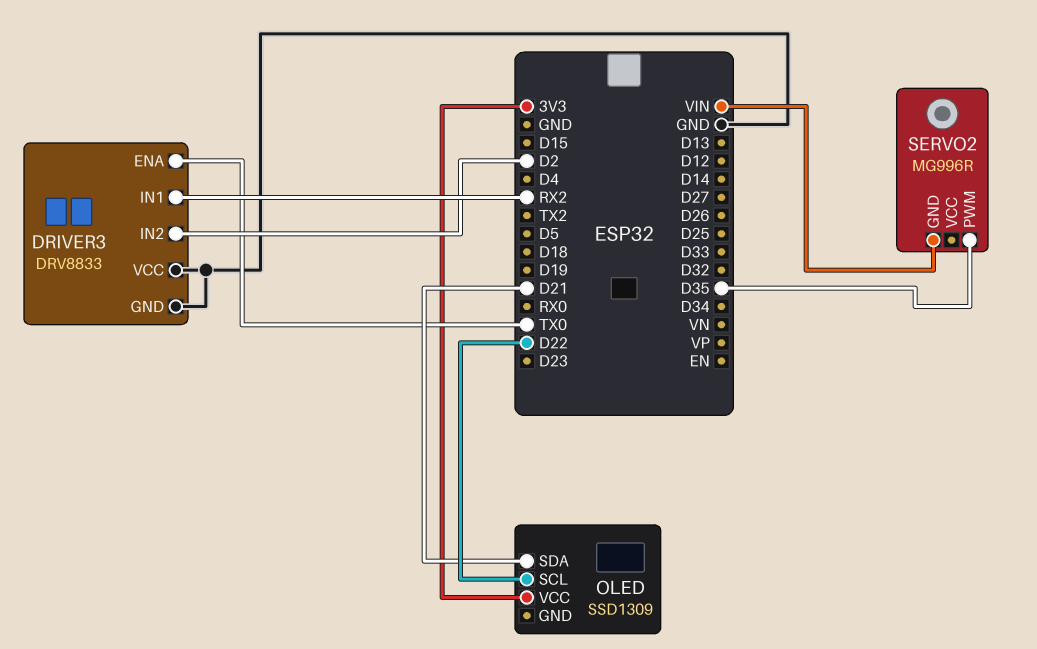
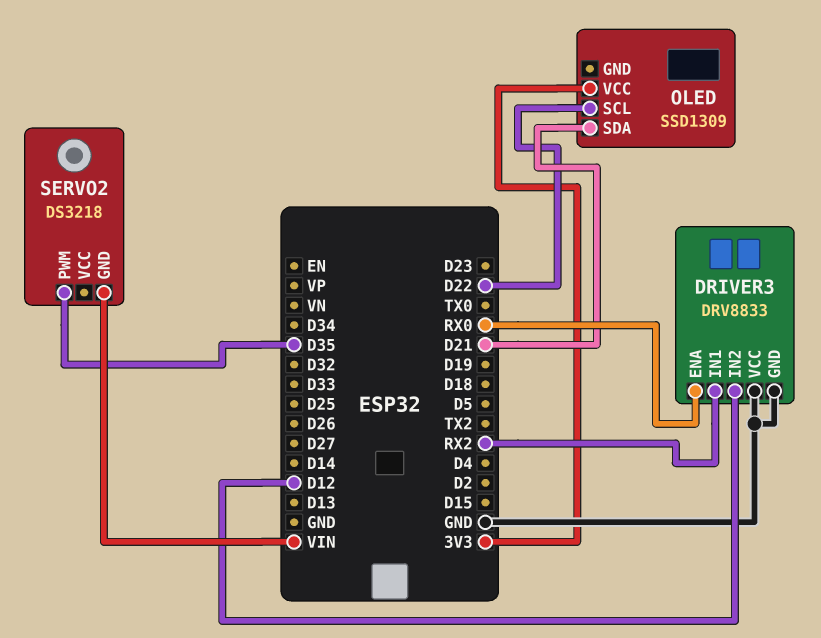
DRIVER3 pin ENA: TX0 -> RX0
DRIVER3 pin IN2: D2 -> D12
SERVO2: MG996R -> DS3218

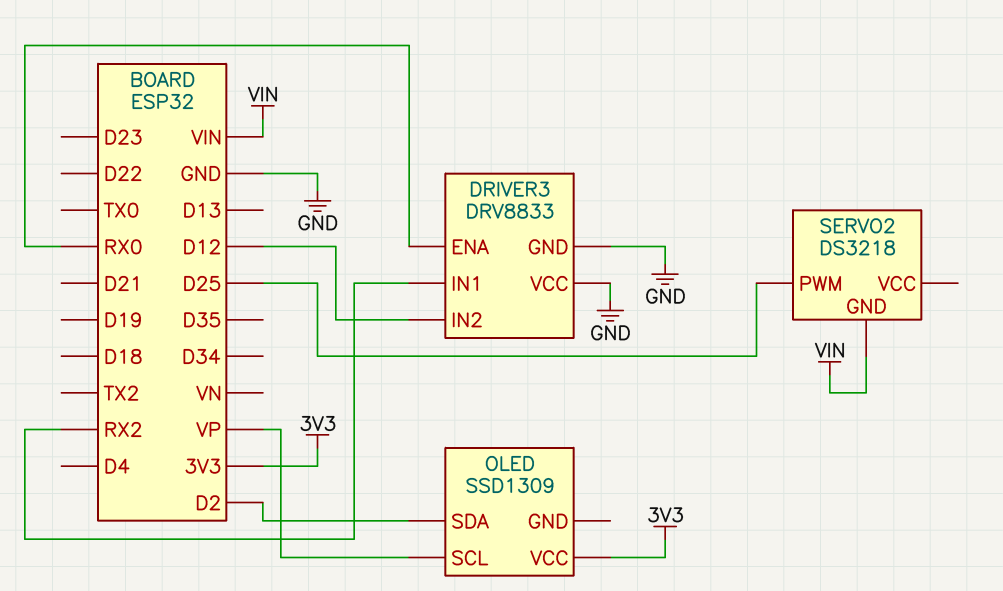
OLED pin SCL: D22 -> VP
OLED pin SDA: D21 -> D2
SERVO2 pin PWM: D35 -> D25

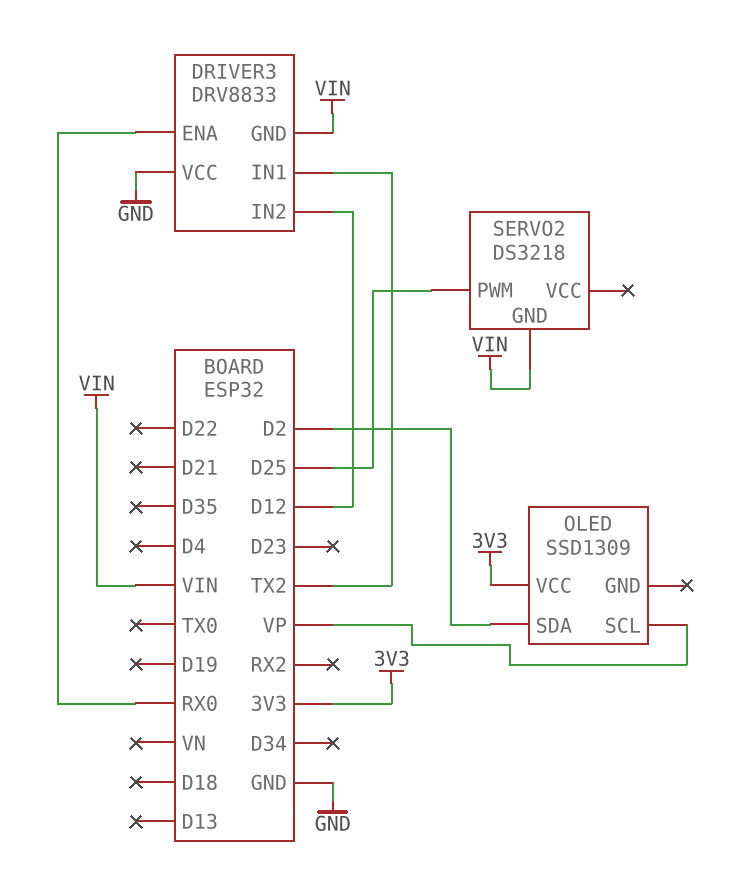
DRIVER3 pin GND: GND -> VIN
DRIVER3 pin IN1: RX2 -> TX2

